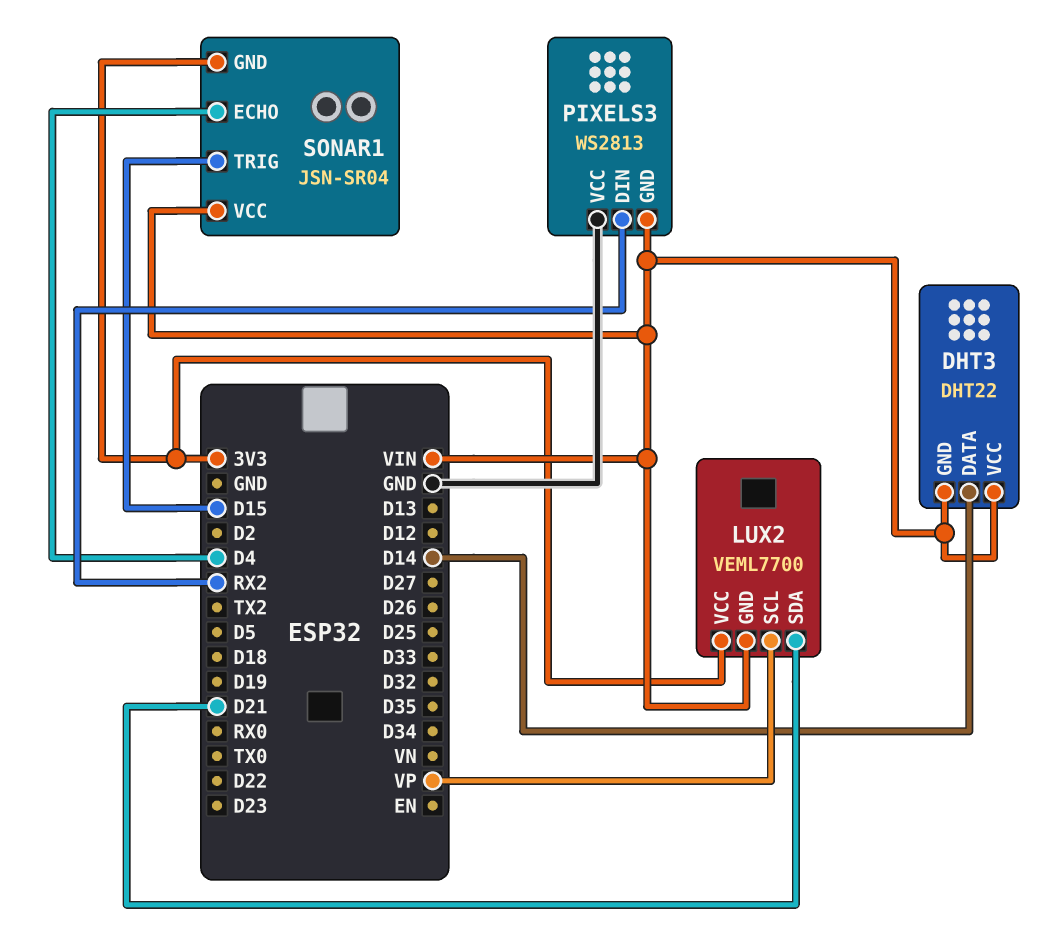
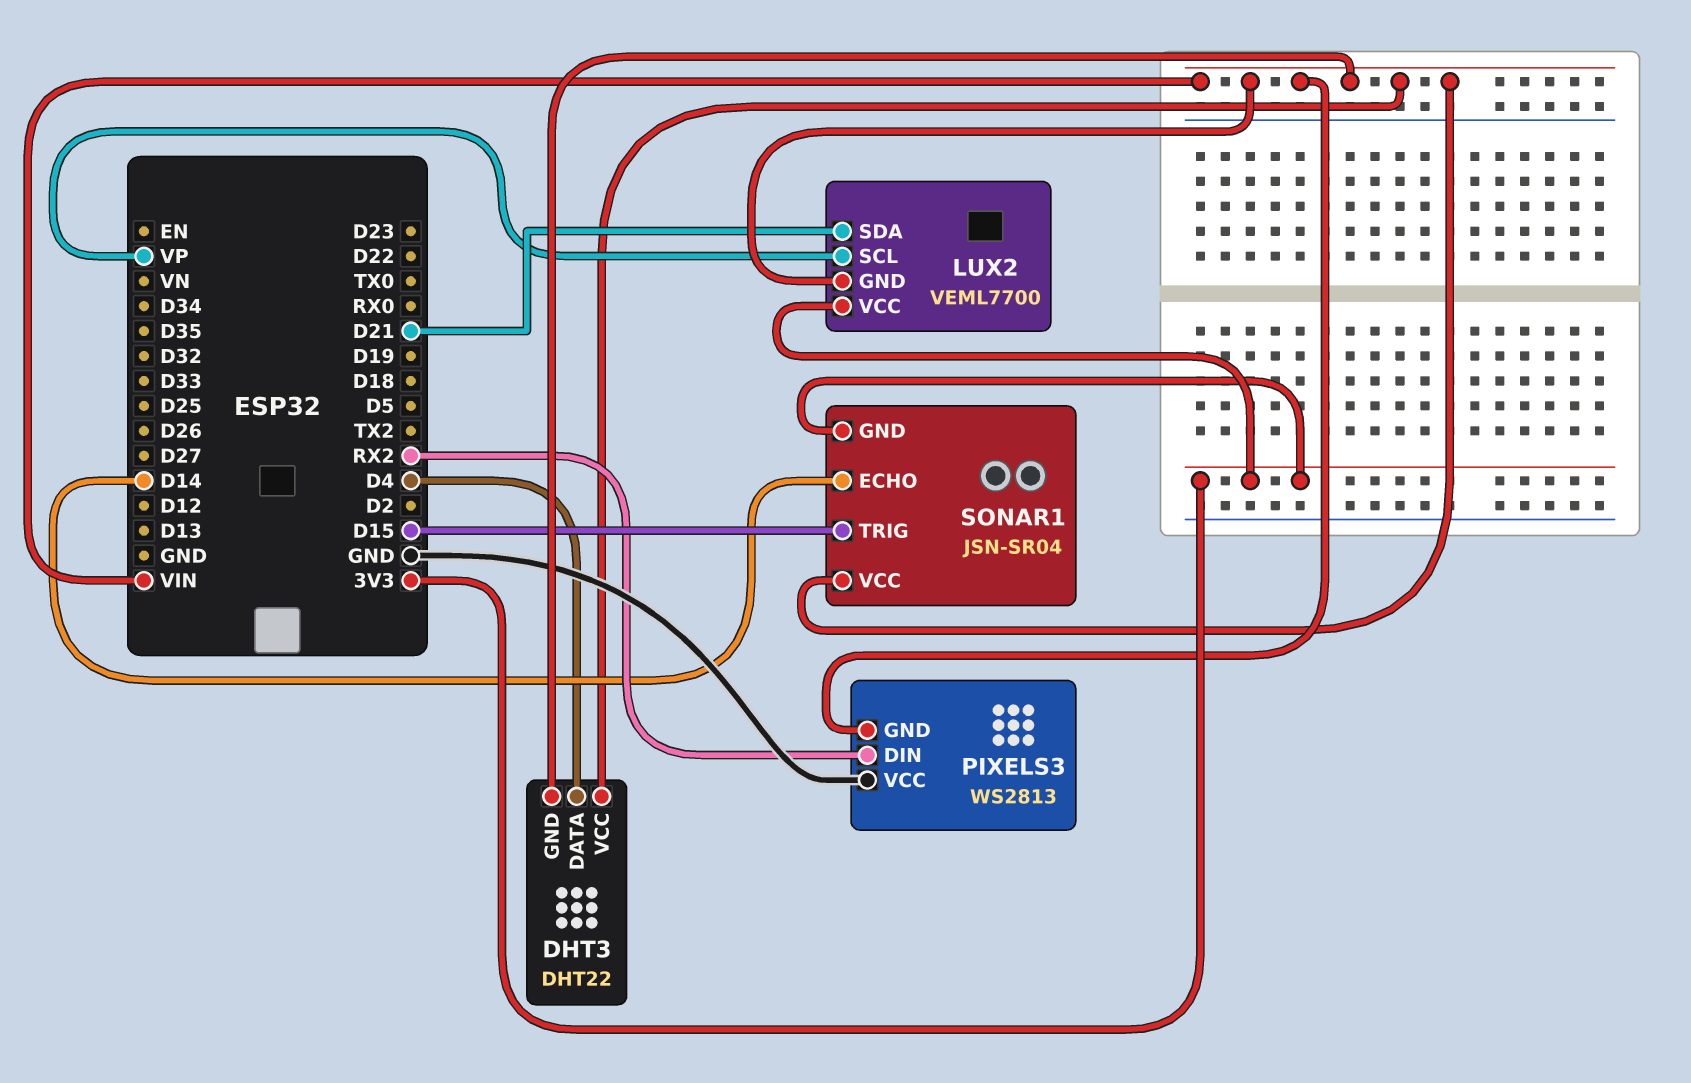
DHT3 pin DATA: D14 -> D4
SONAR1 pin ECHO: D4 -> D14

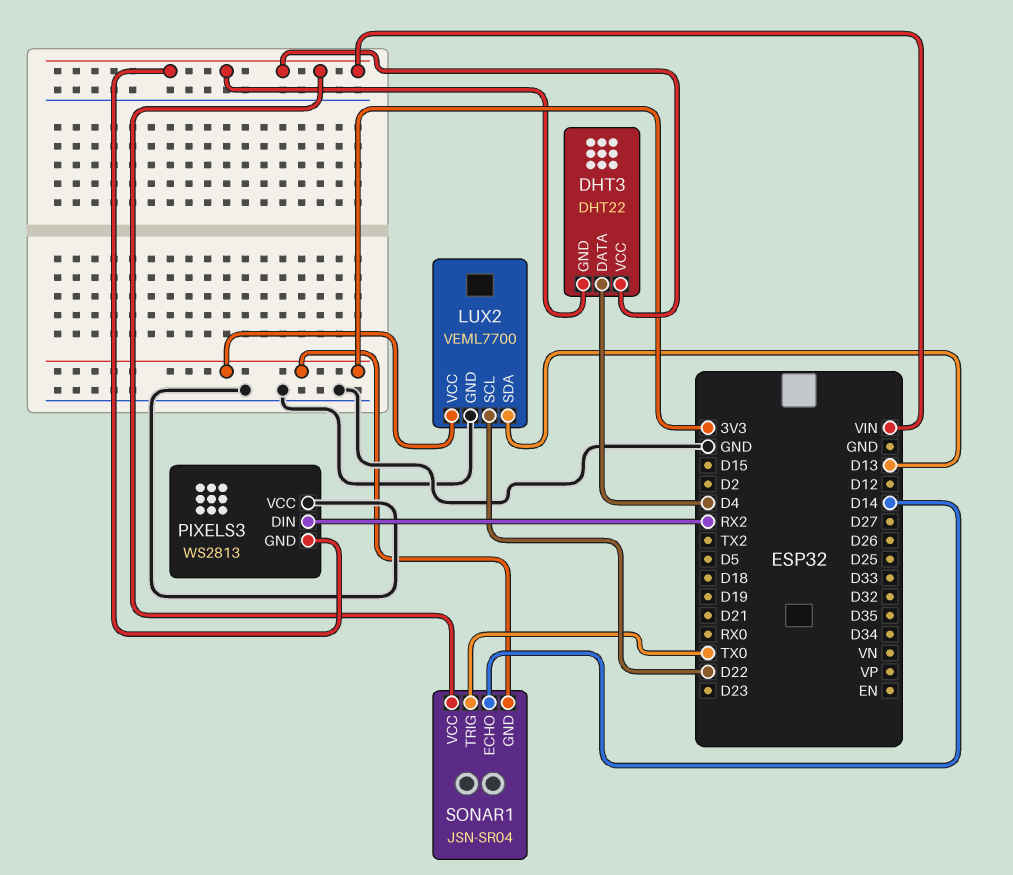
LUX2 pin GND: VIN -> GND
LUX2 pin SCL: VP -> D22
LUX2 pin SDA: D21 -> D13
SONAR1 pin TRIG: D15 -> TX0

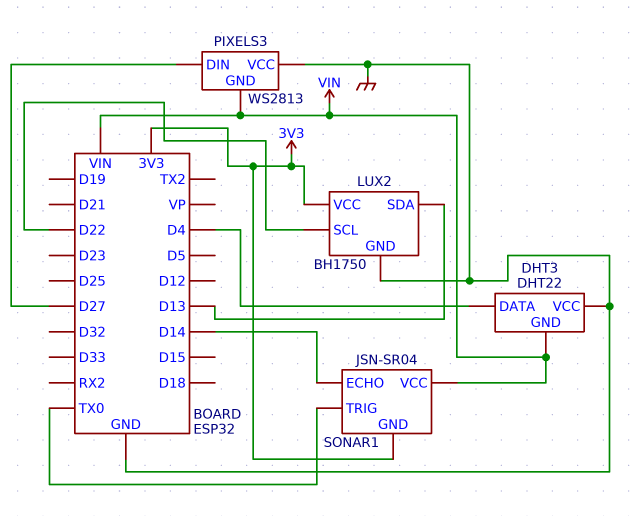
DHT3 pin VCC: VIN -> GND
LUX2: VEML7700 -> BH1750
PIXELS3 pin DIN: RX2 -> D27

